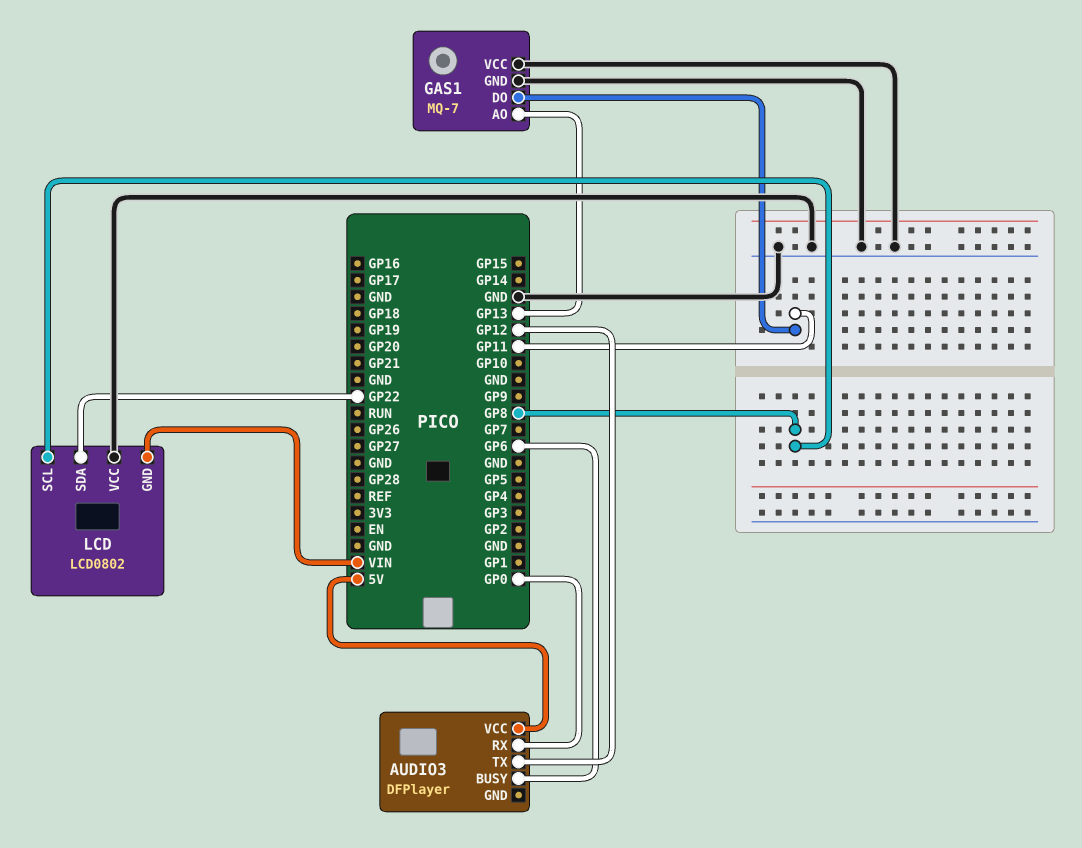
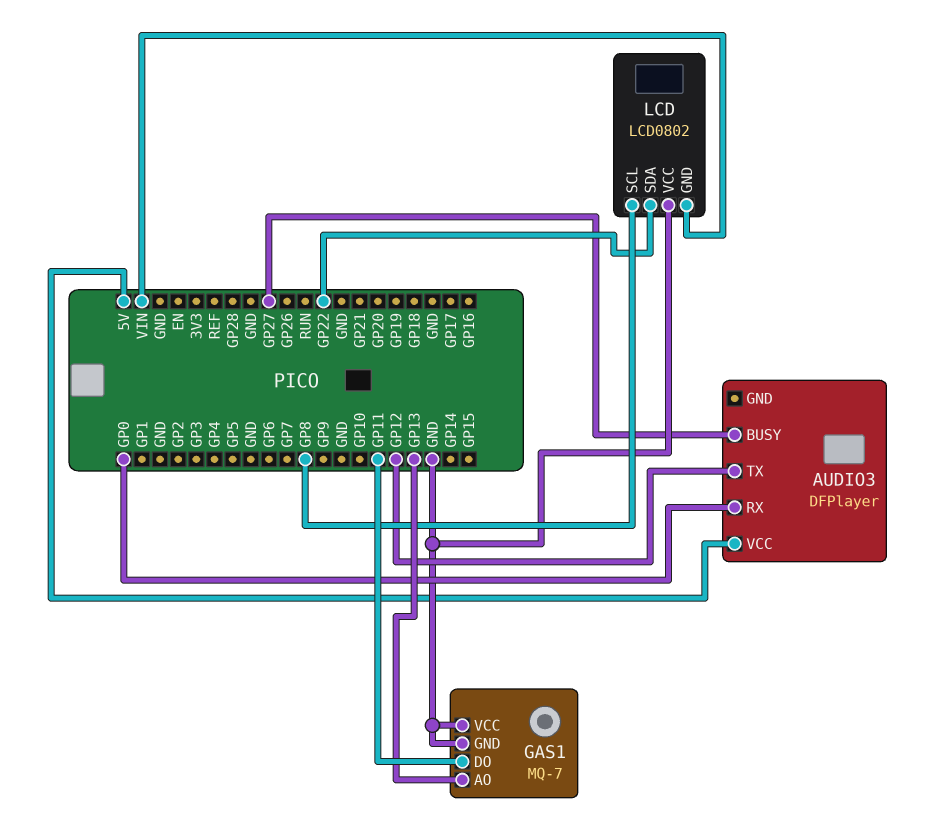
AUDIO3 pin BUSY: GP6 -> GP27

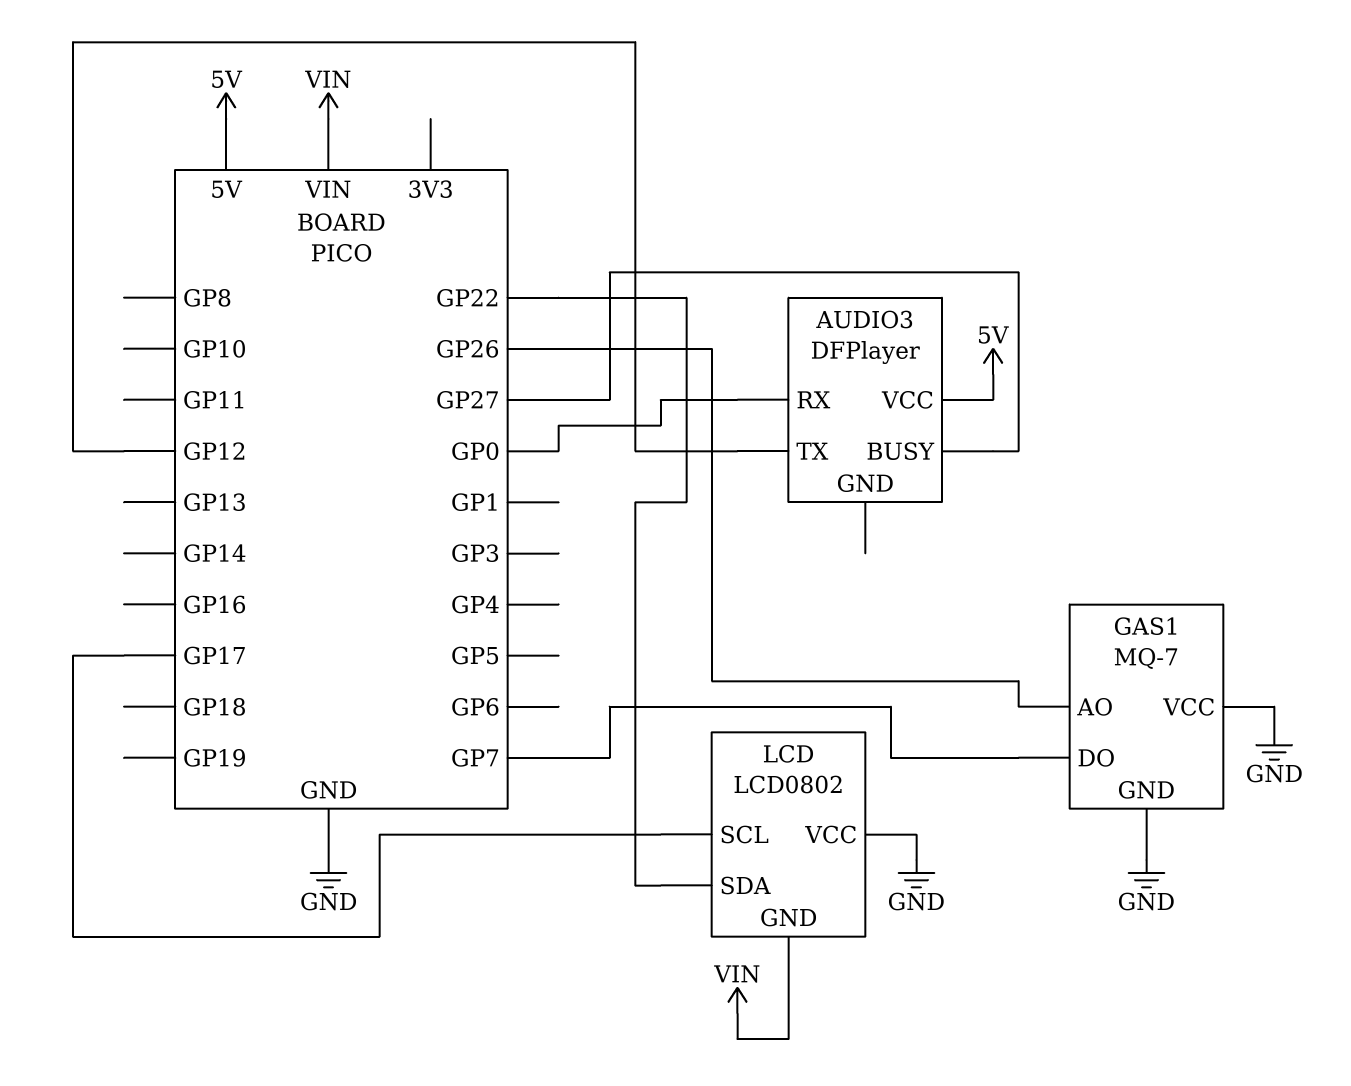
GAS1 pin AO: GP13 -> GP26
GAS1 pin DO: GP11 -> GP7
LCD pin SCL: GP8 -> GP17

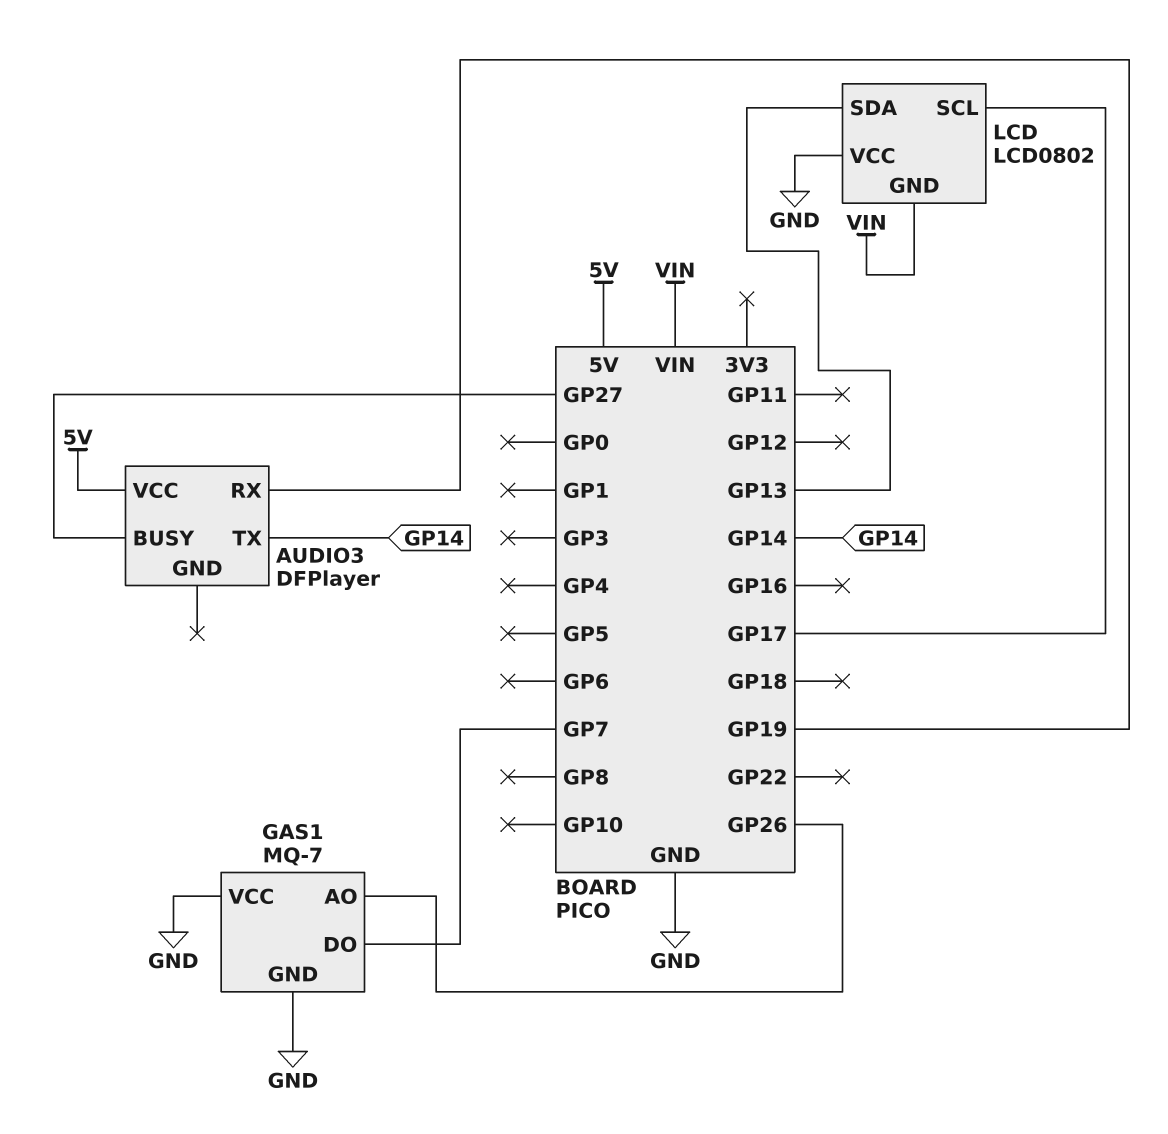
AUDIO3 pin RX: GP0 -> GP19
AUDIO3 pin TX: GP12 -> GP14
LCD pin SDA: GP22 -> GP13

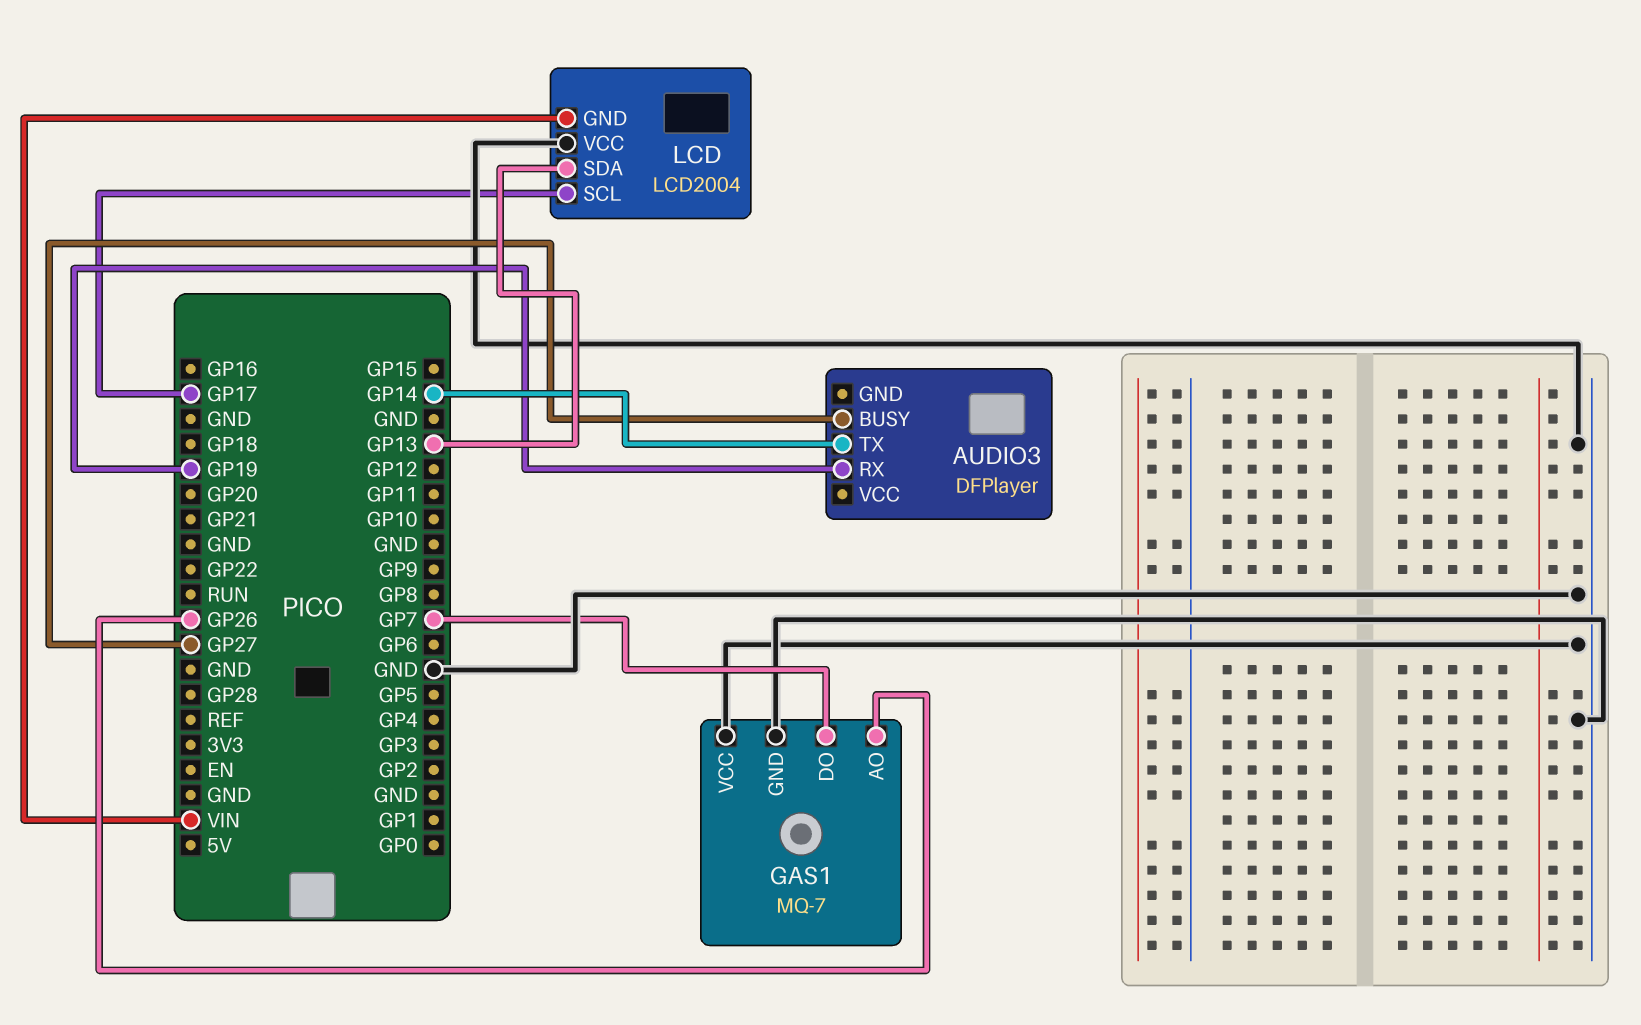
AUDIO3 pin VCC: 5V -> none
LCD: LCD0802 -> LCD2004

